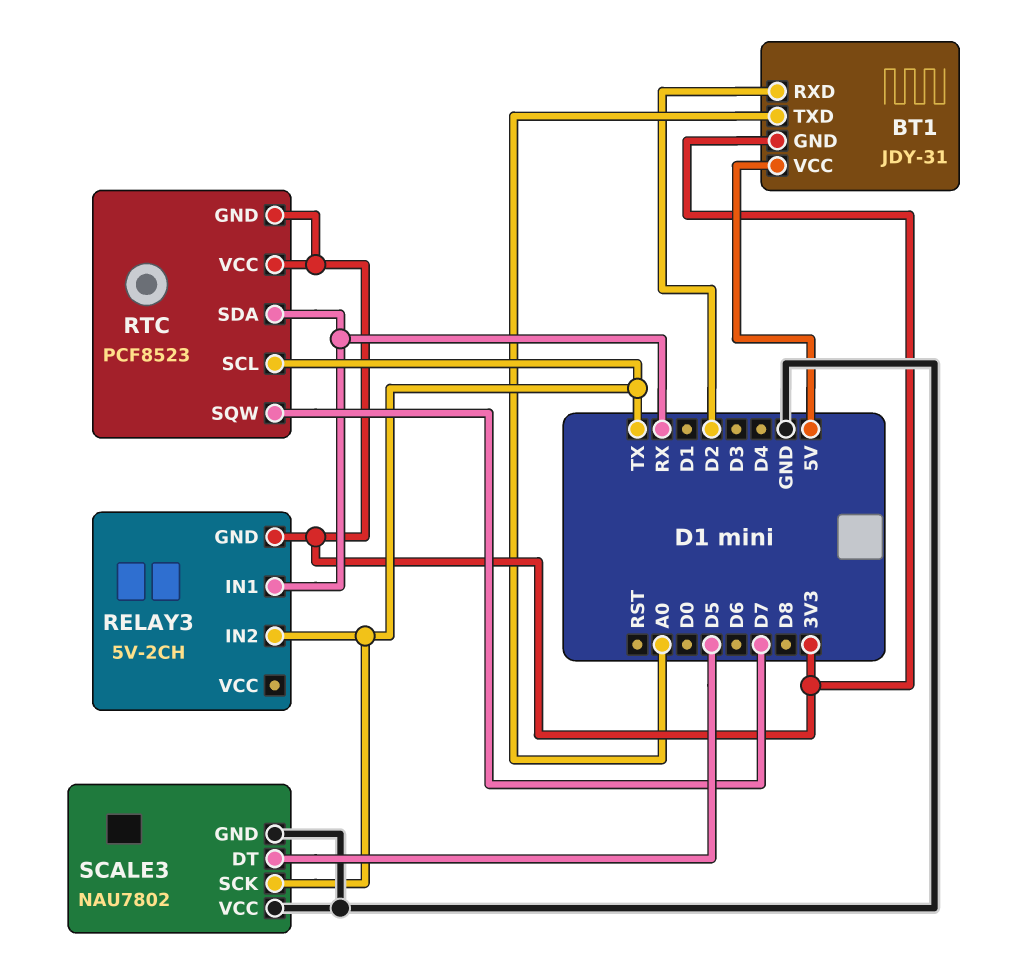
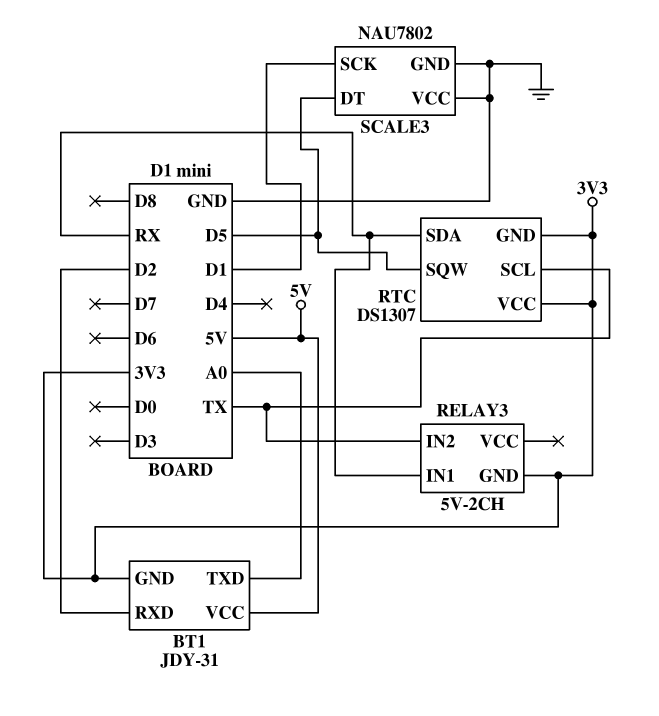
RTC: PCF8523 -> DS1307
RTC pin SQW: D7 -> D5
SCALE3 pin SCK: TX -> D1

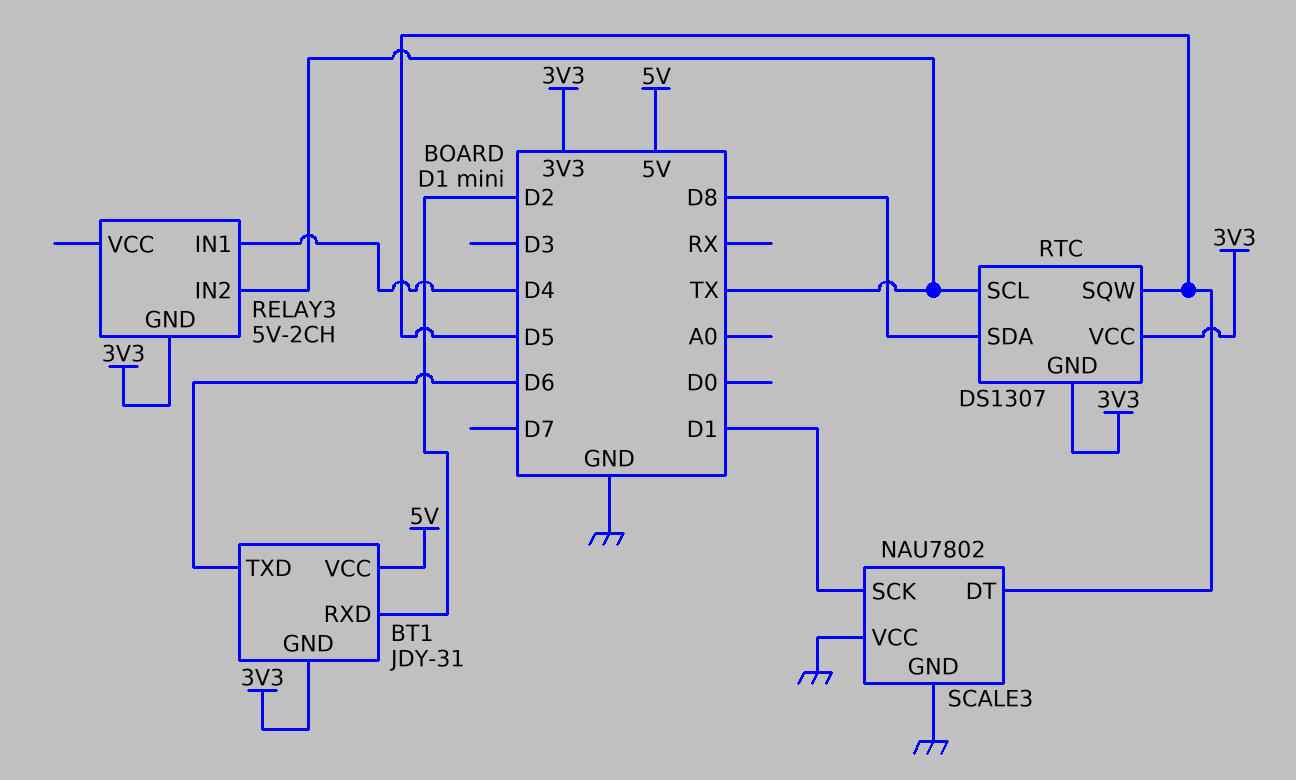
BT1 pin TXD: A0 -> D6
RELAY3 pin IN1: RX -> D4
RTC pin SDA: RX -> D8

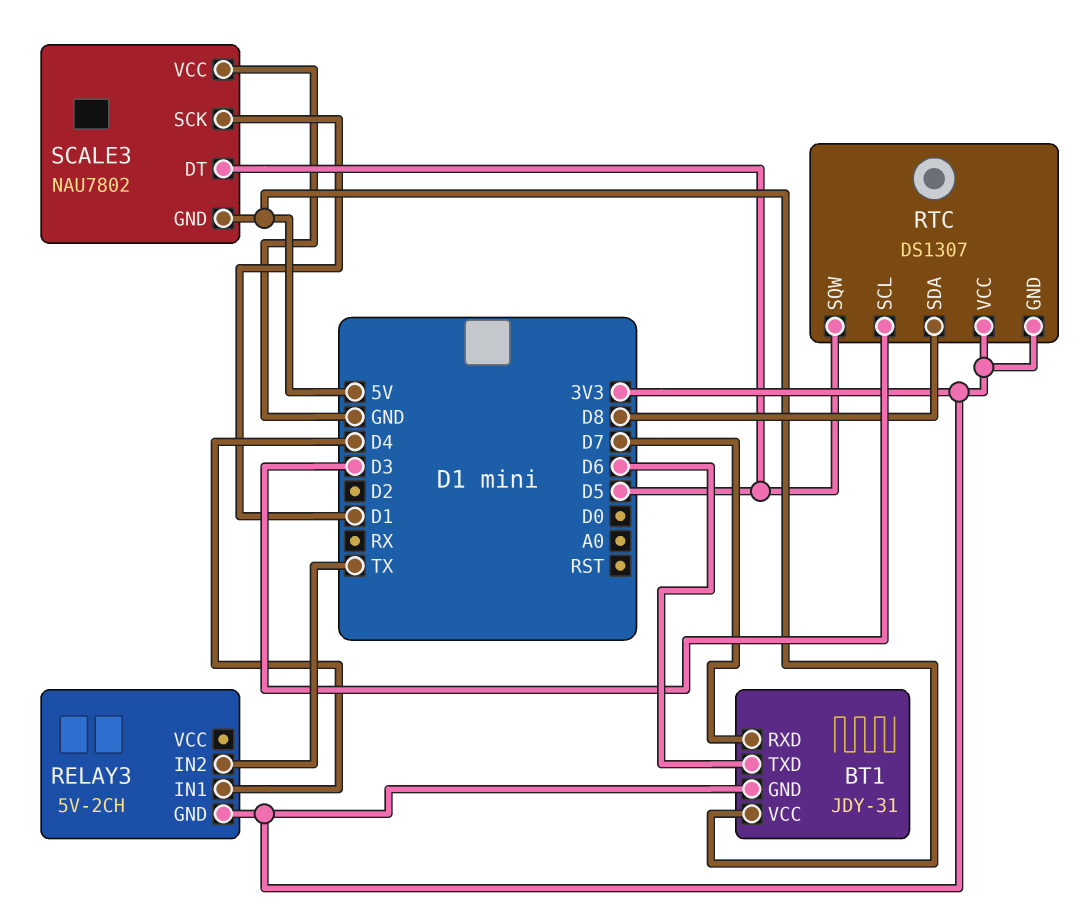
BT1 pin RXD: D2 -> D7
RTC pin SCL: TX -> D3
SCALE3 pin GND: GND -> 5V

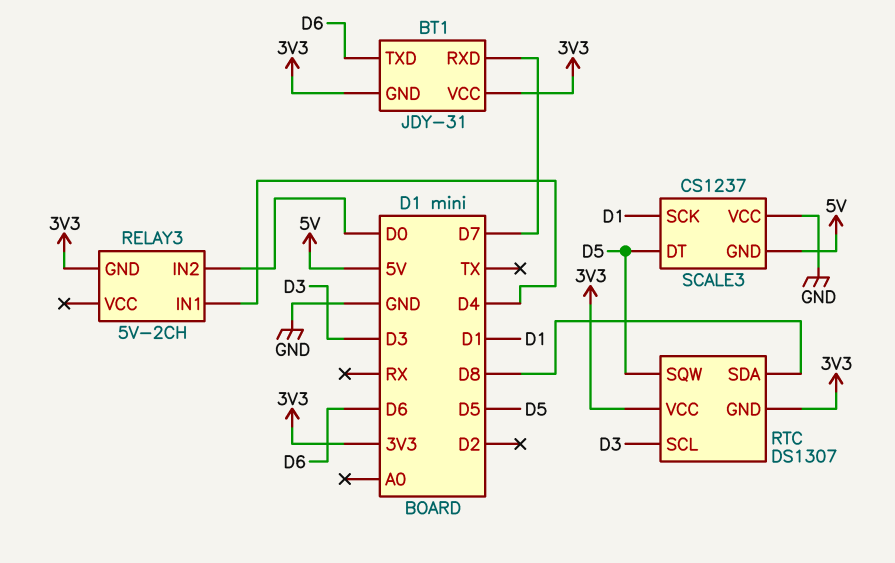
BT1 pin VCC: 5V -> 3V3
RELAY3 pin IN2: TX -> D0
SCALE3: NAU7802 -> CS1237

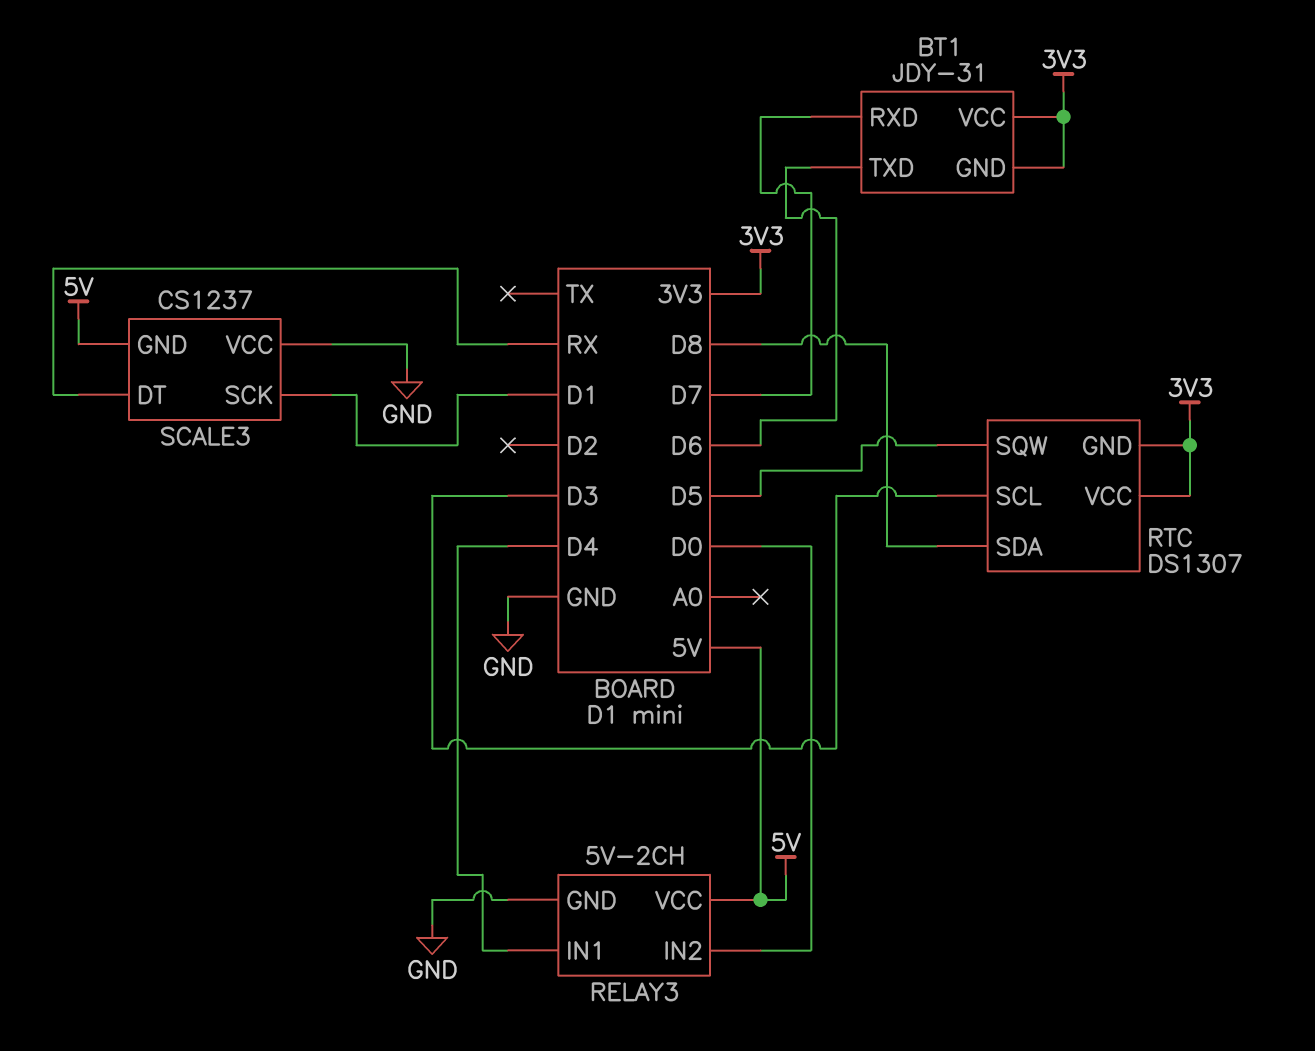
RELAY3 pin GND: 3V3 -> GND
RELAY3 pin VCC: none -> 5V
SCALE3 pin DT: D5 -> RX

